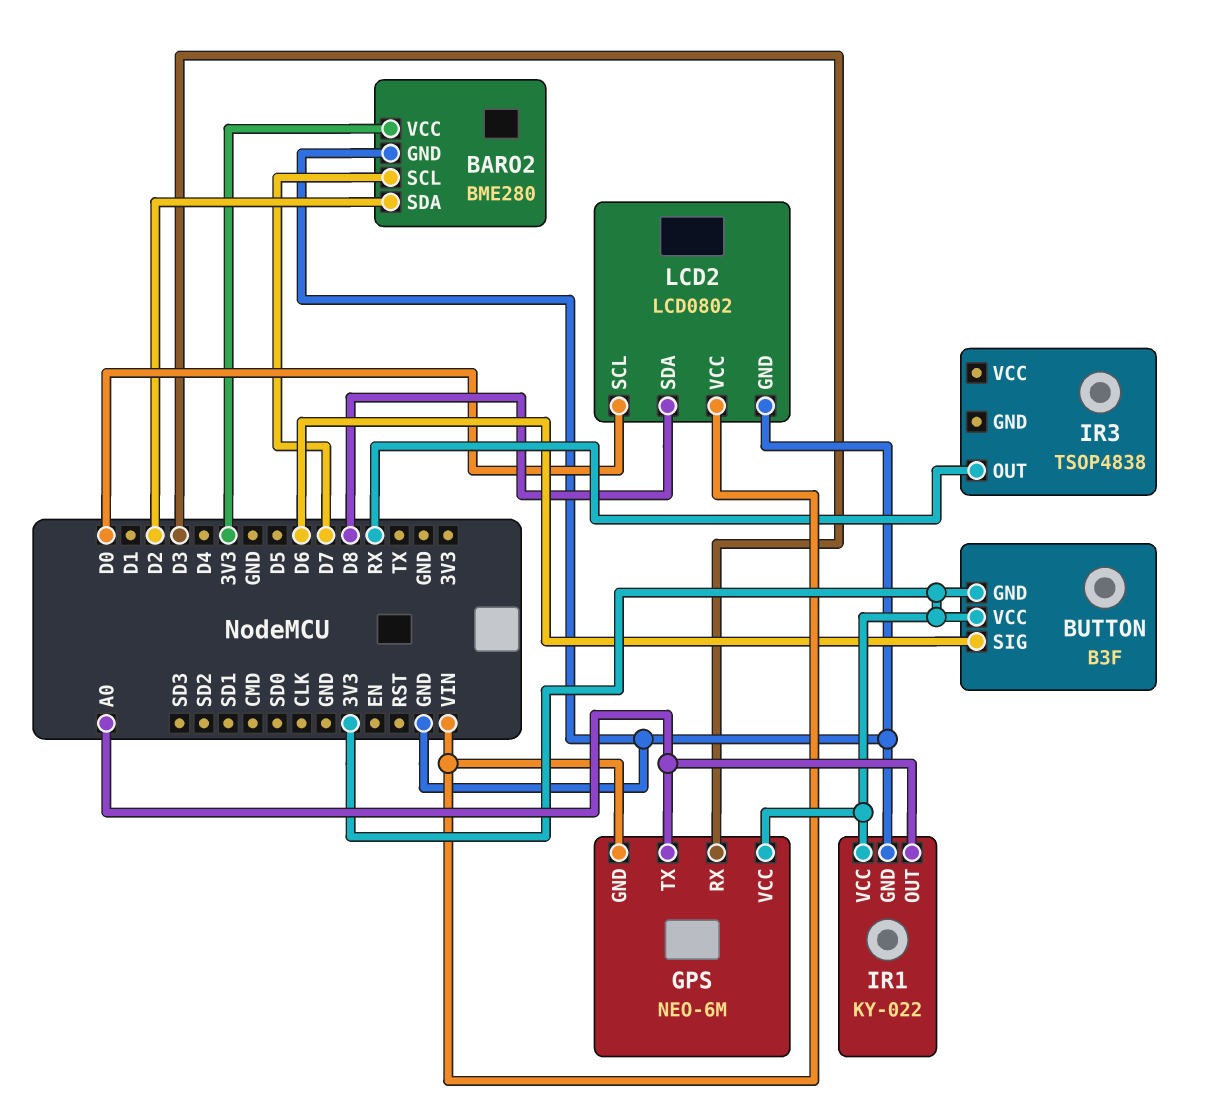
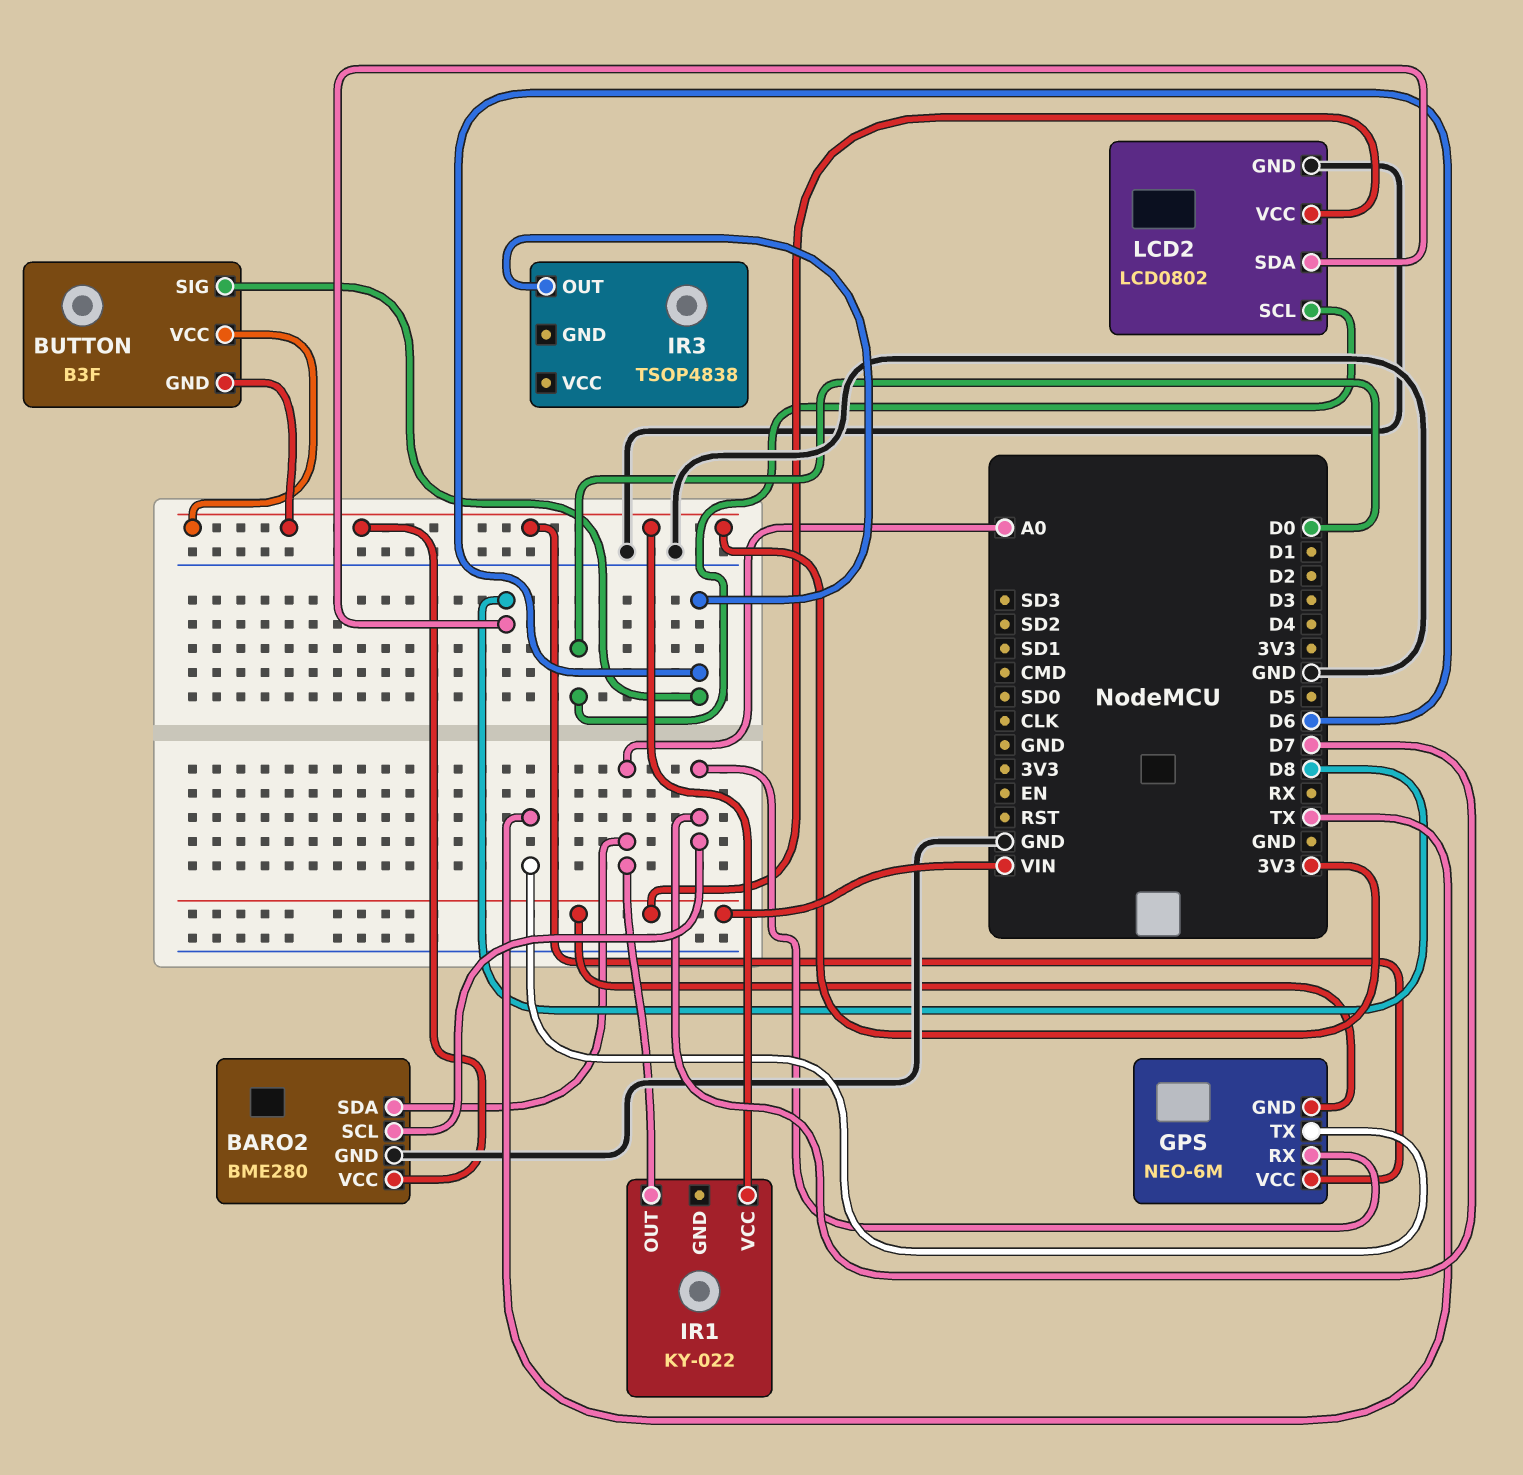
BARO2 pin SDA: D2 -> A0
GPS pin RX: D3 -> D7
GPS pin TX: A0 -> TX
IR1 pin GND: GND -> none
IR3 pin OUT: RX -> D6

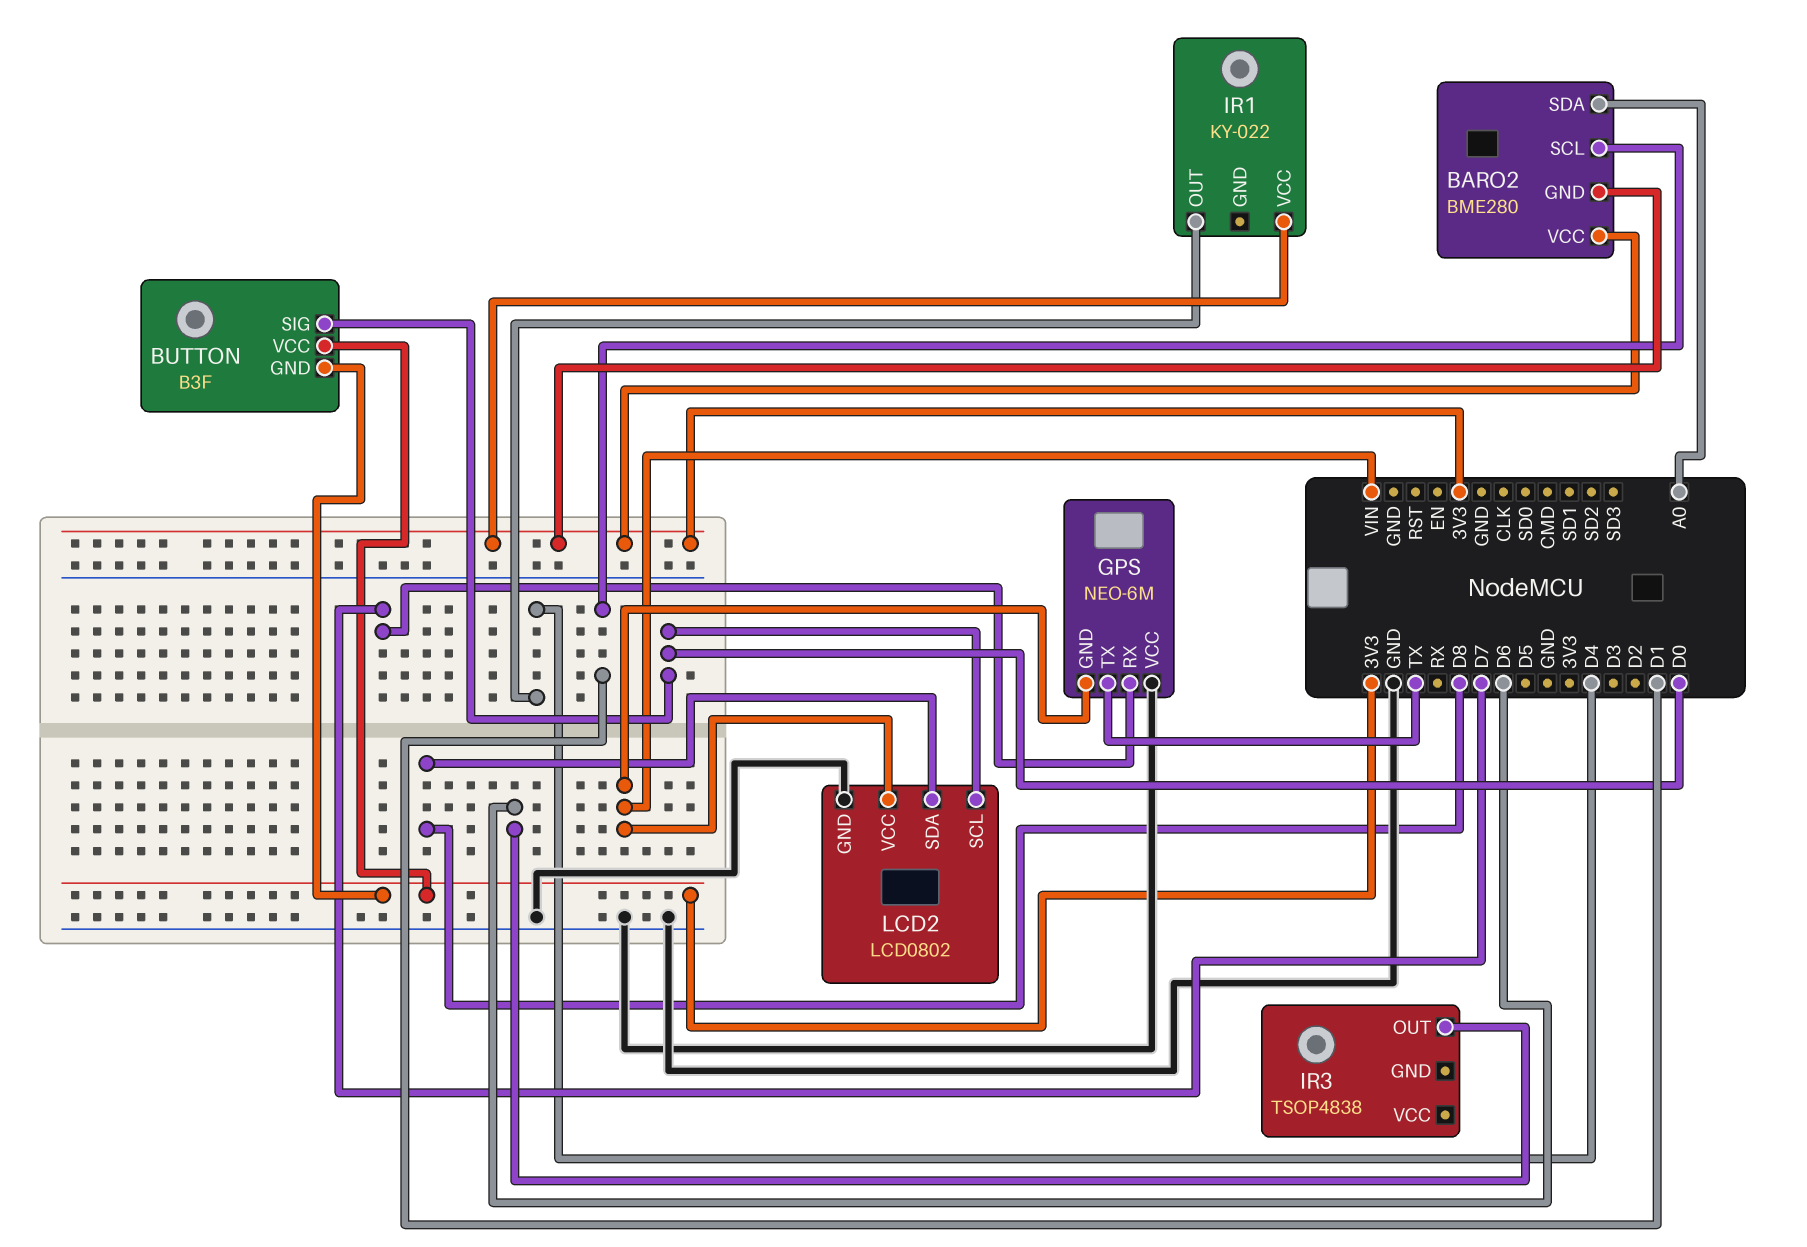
BARO2 pin GND: GND -> 3V3
BARO2 pin SCL: D7 -> D1
BUTTON pin SIG: D6 -> D0
GPS pin VCC: 3V3 -> GND
IR1 pin OUT: A0 -> D4

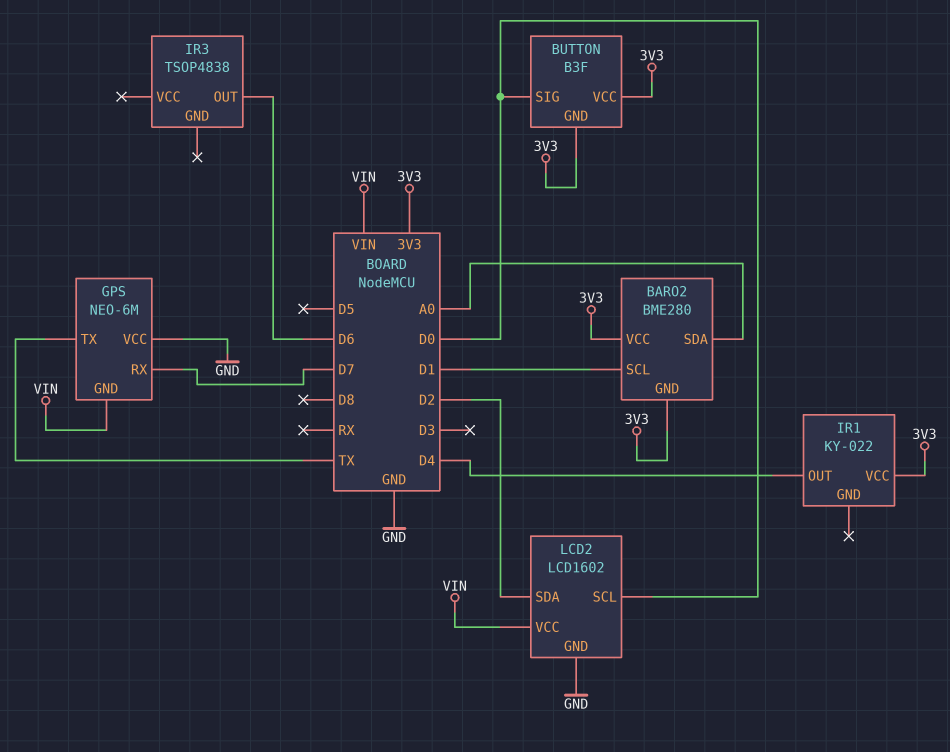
LCD2: LCD0802 -> LCD1602
LCD2 pin SDA: D8 -> D2

